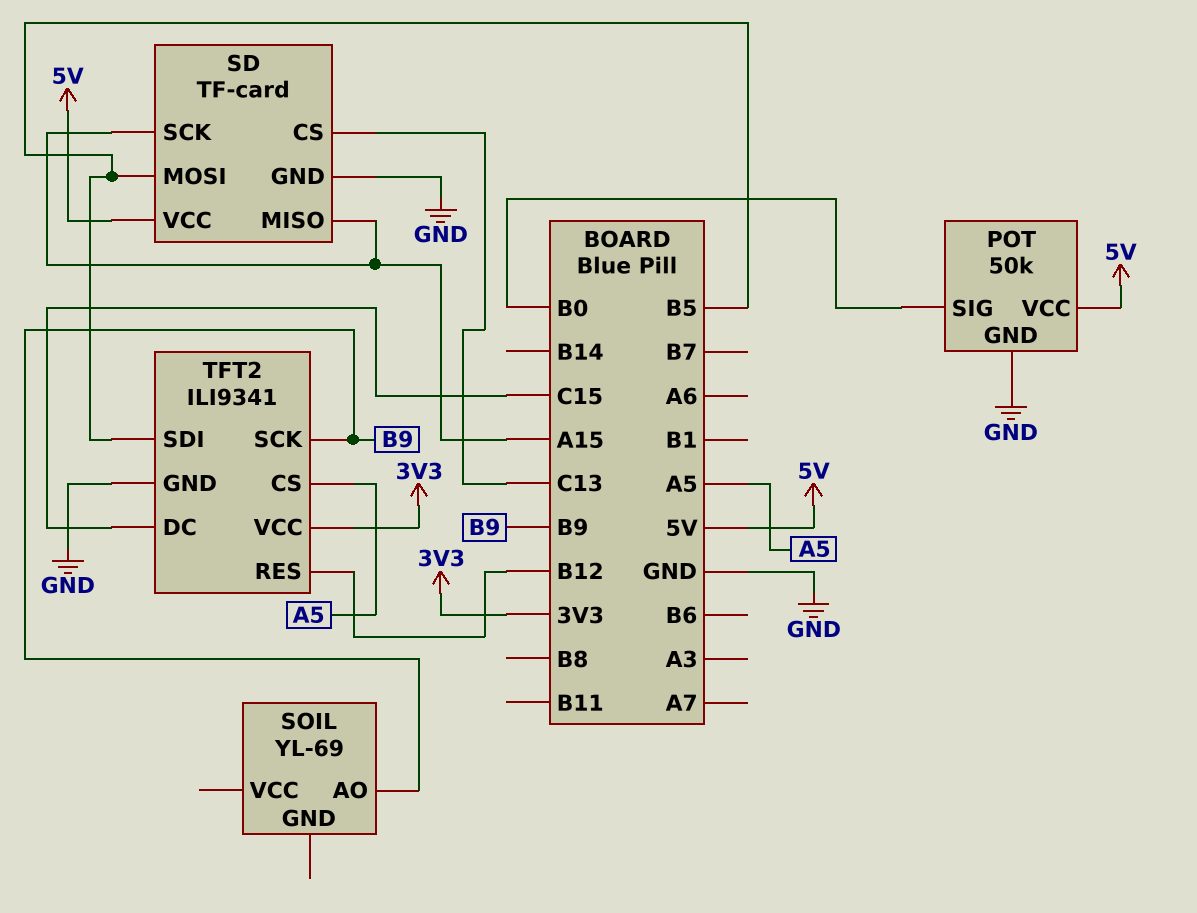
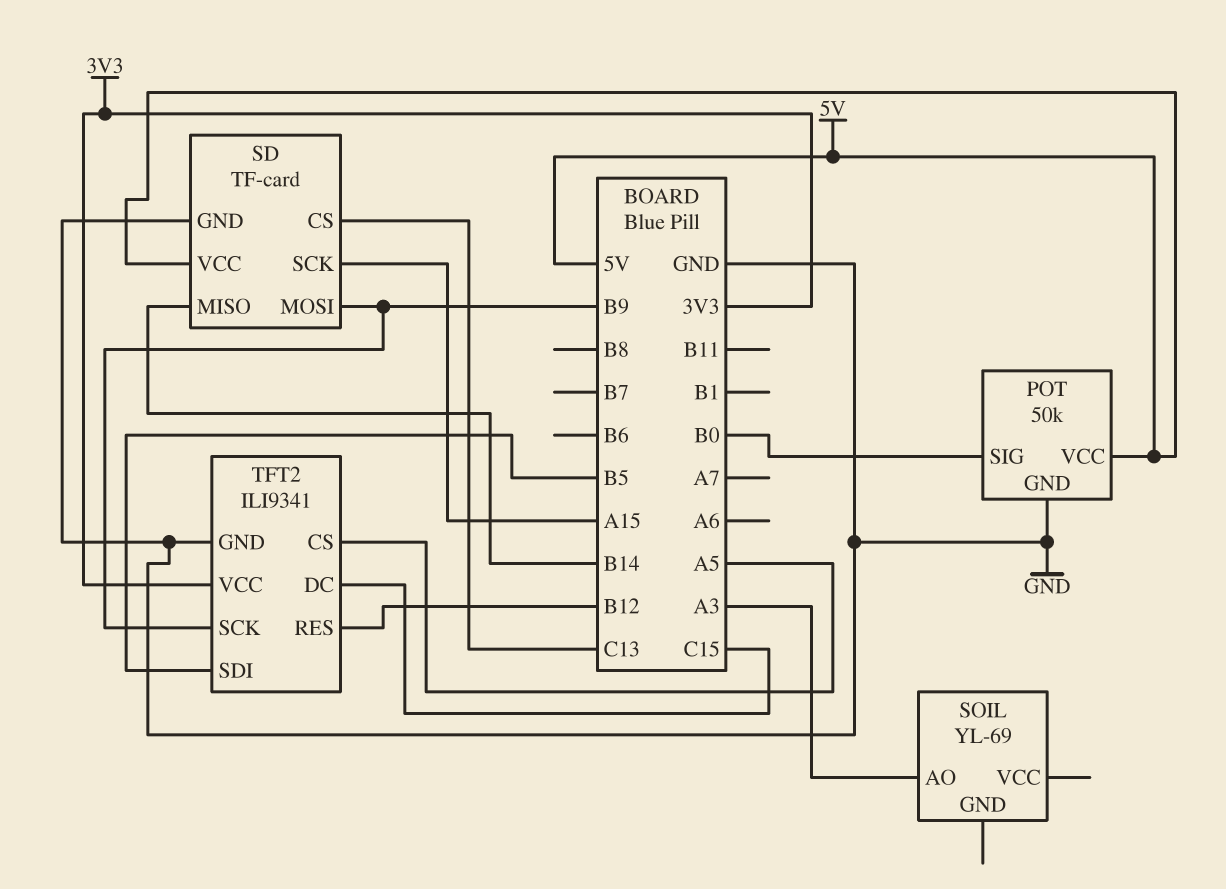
SD pin MISO: A15 -> B14
SD pin MOSI: B5 -> B9
SOIL pin AO: B9 -> A3

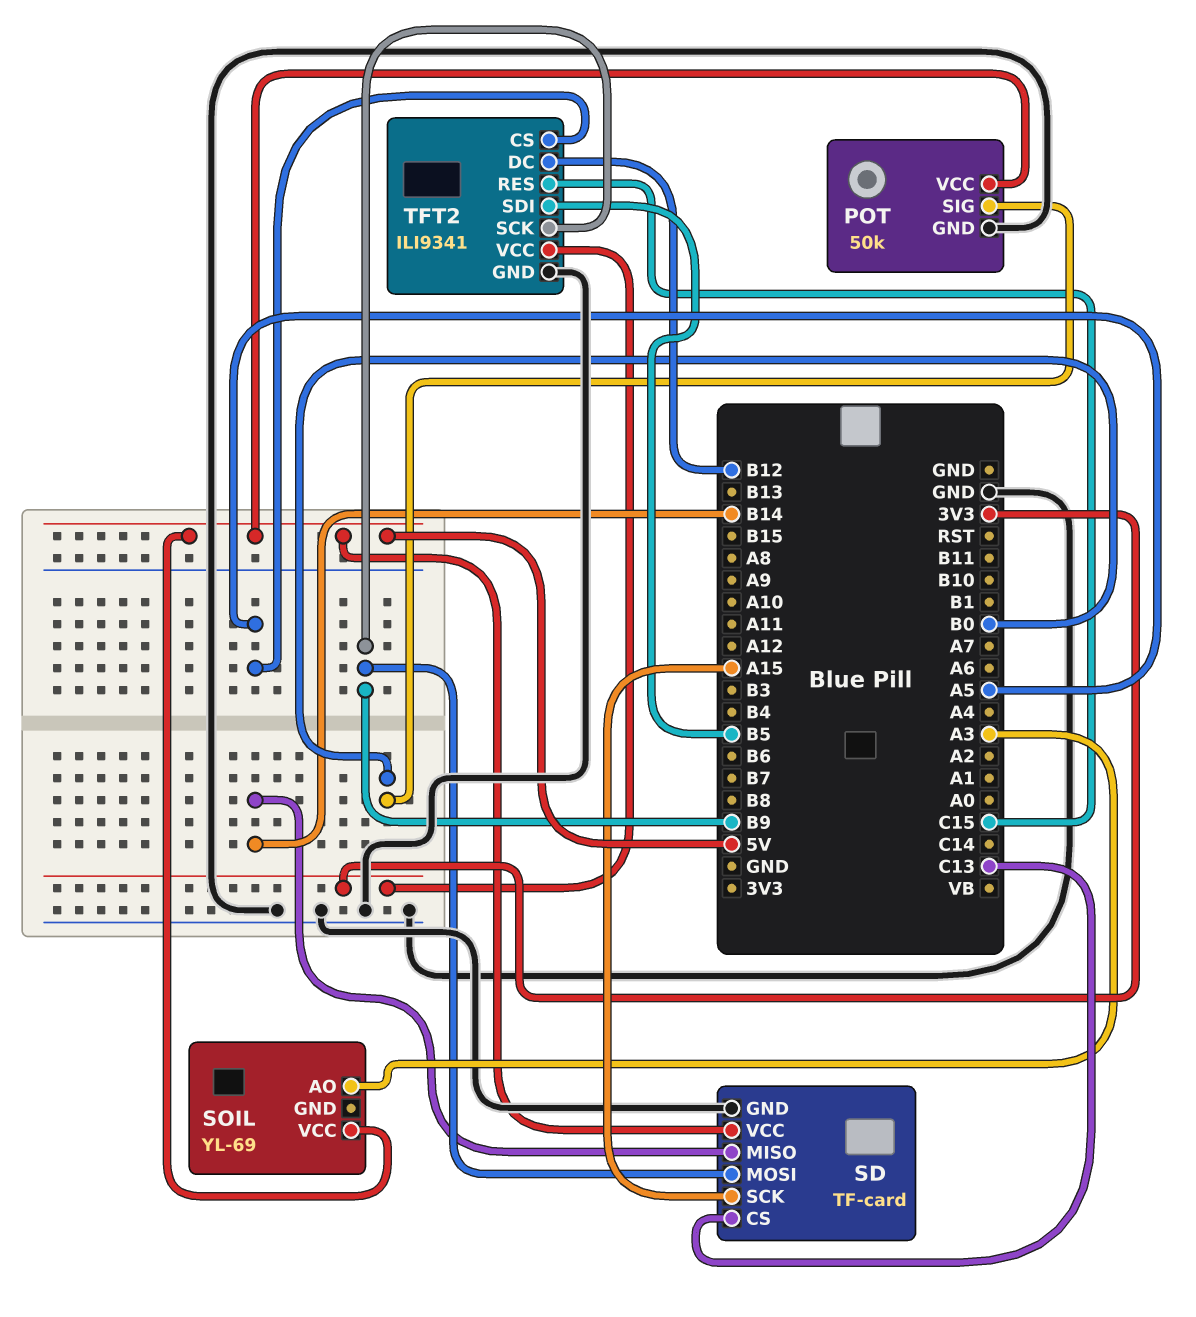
SOIL pin VCC: none -> 5V
TFT2 pin DC: C15 -> B12
TFT2 pin RES: B12 -> C15

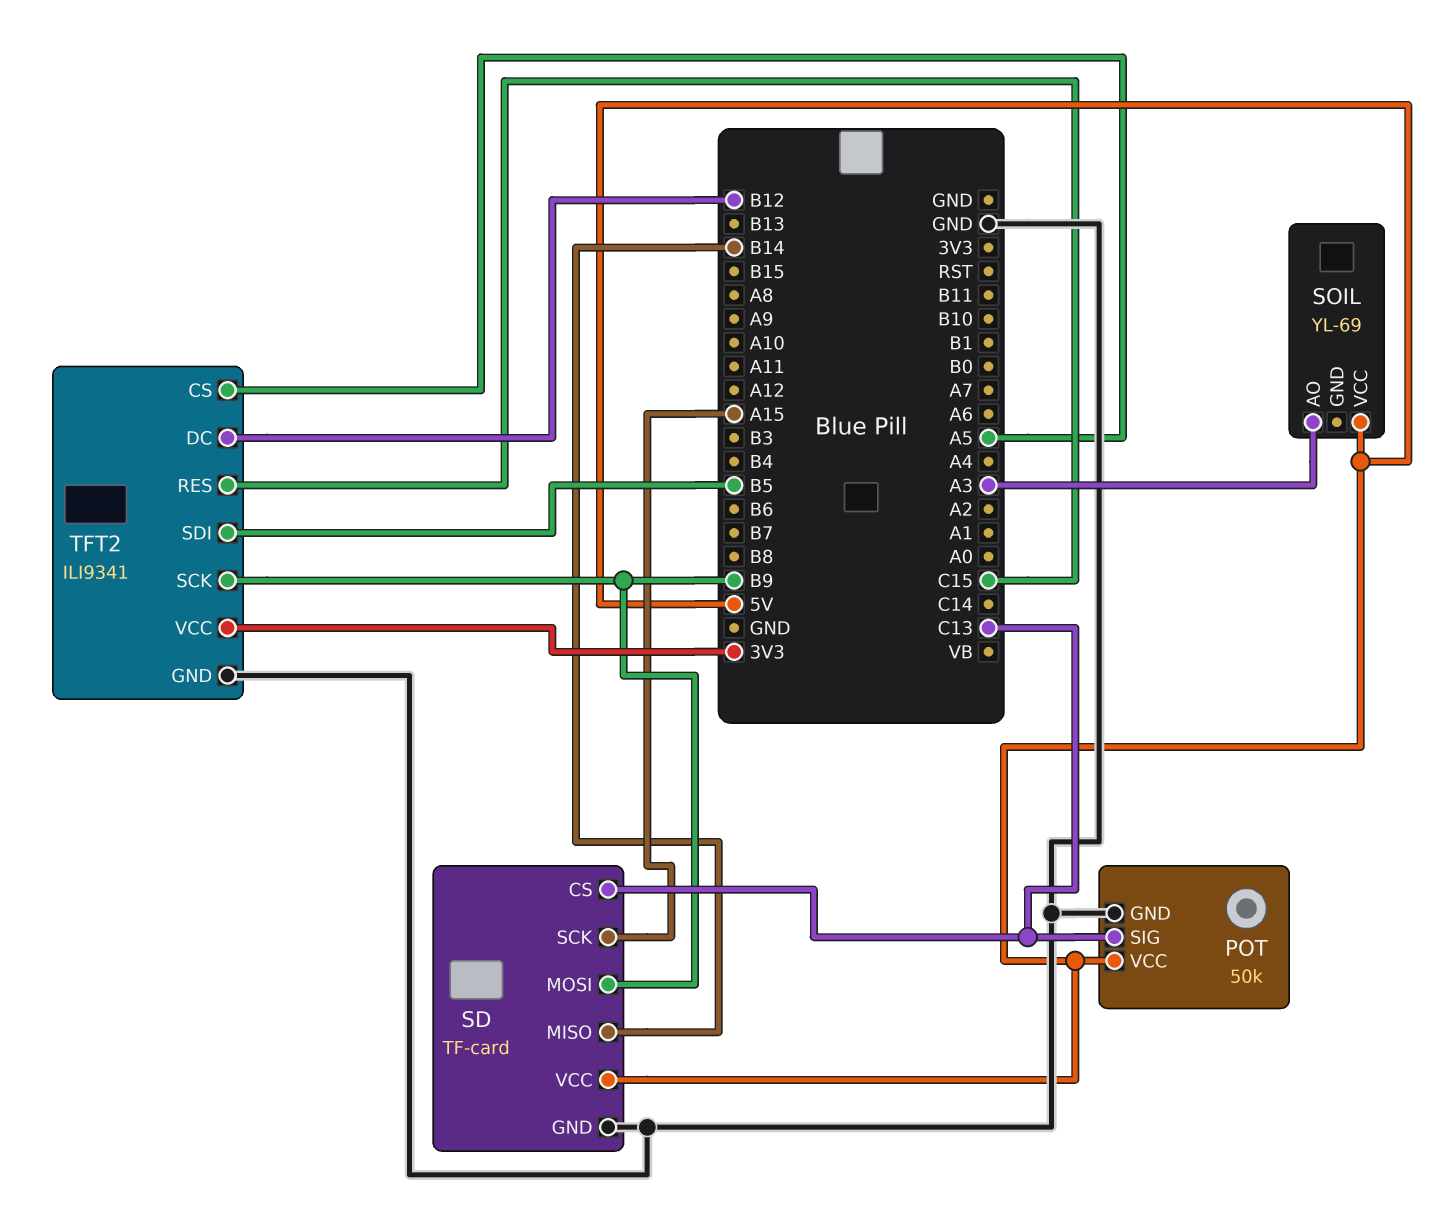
POT pin SIG: B0 -> C13

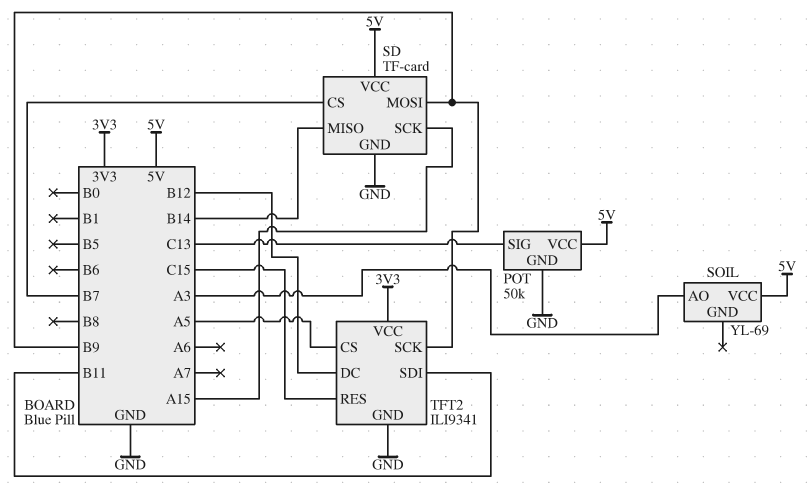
SD pin CS: C13 -> B7
TFT2 pin SDI: B5 -> B11

